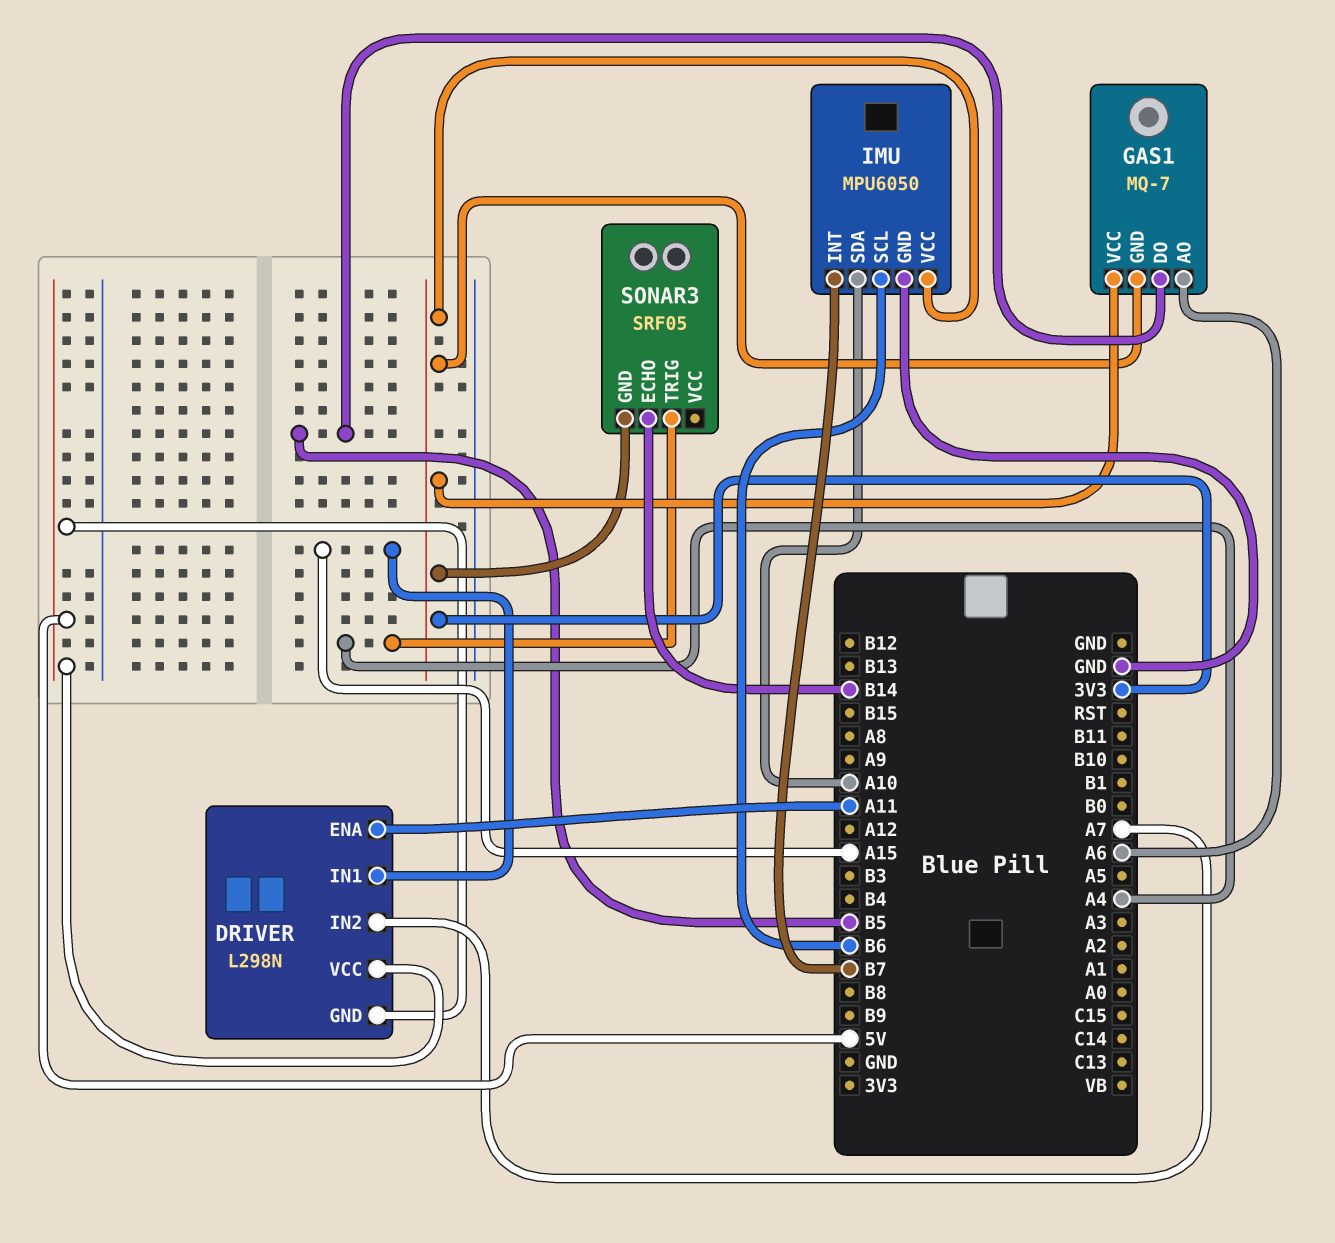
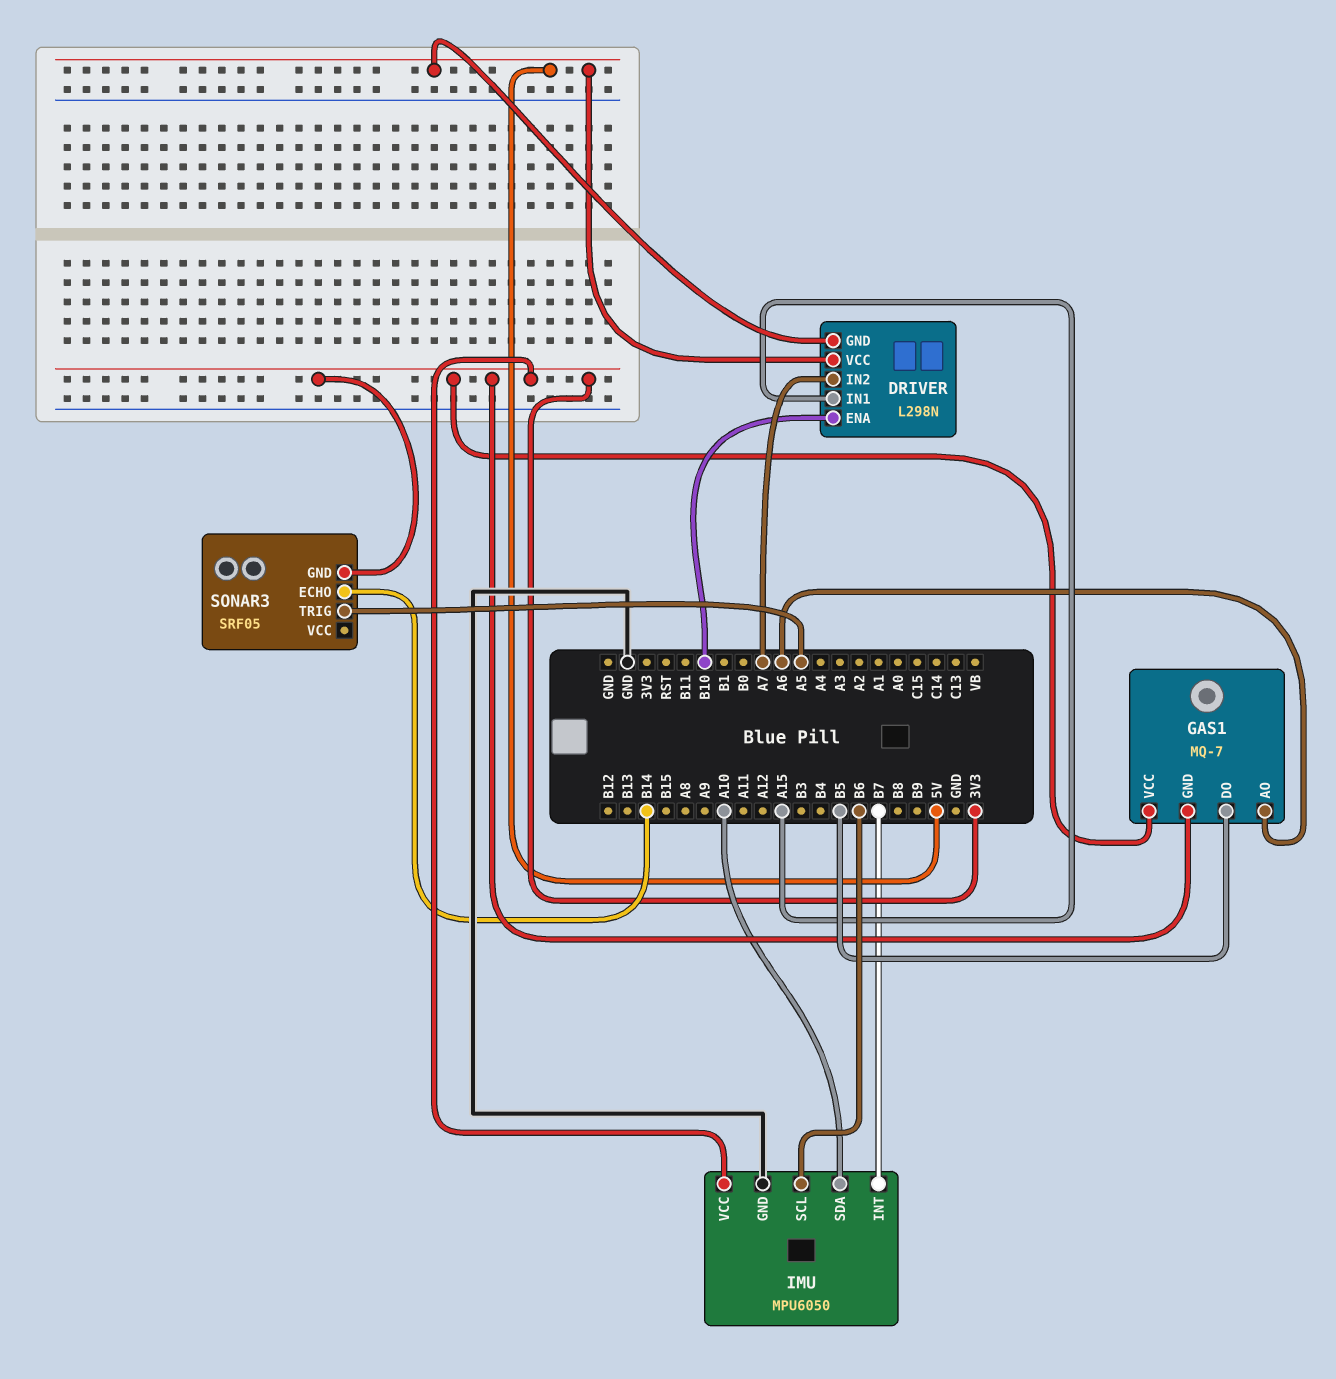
DRIVER pin ENA: A11 -> B10
SONAR3 pin TRIG: A4 -> A5

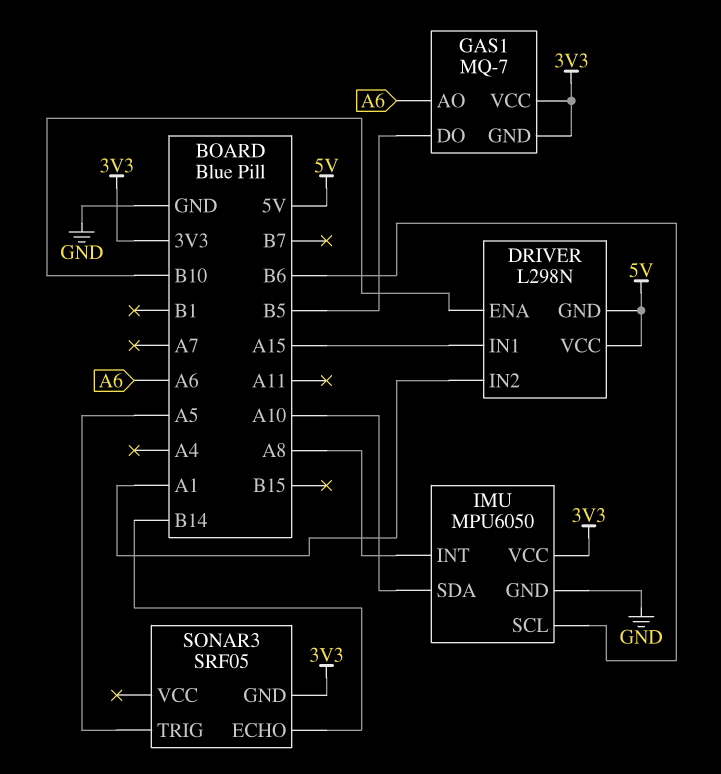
DRIVER pin IN2: A7 -> A1
IMU pin INT: B7 -> A8

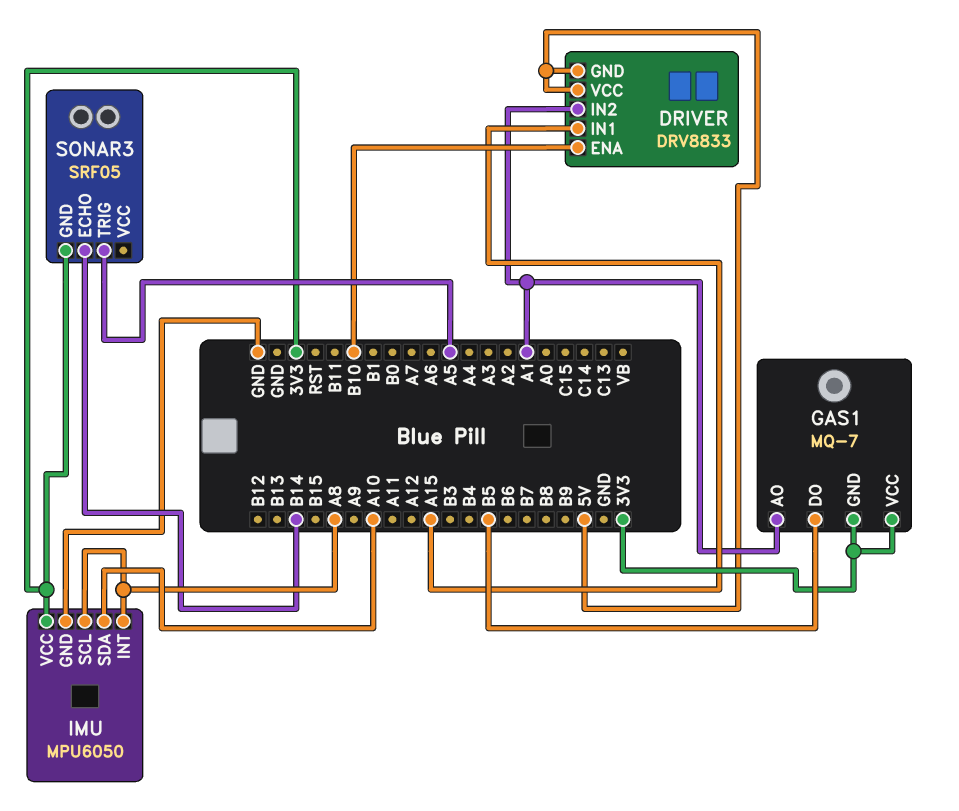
DRIVER: L298N -> DRV8833
GAS1 pin AO: A6 -> A1
IMU pin SCL: B6 -> A8

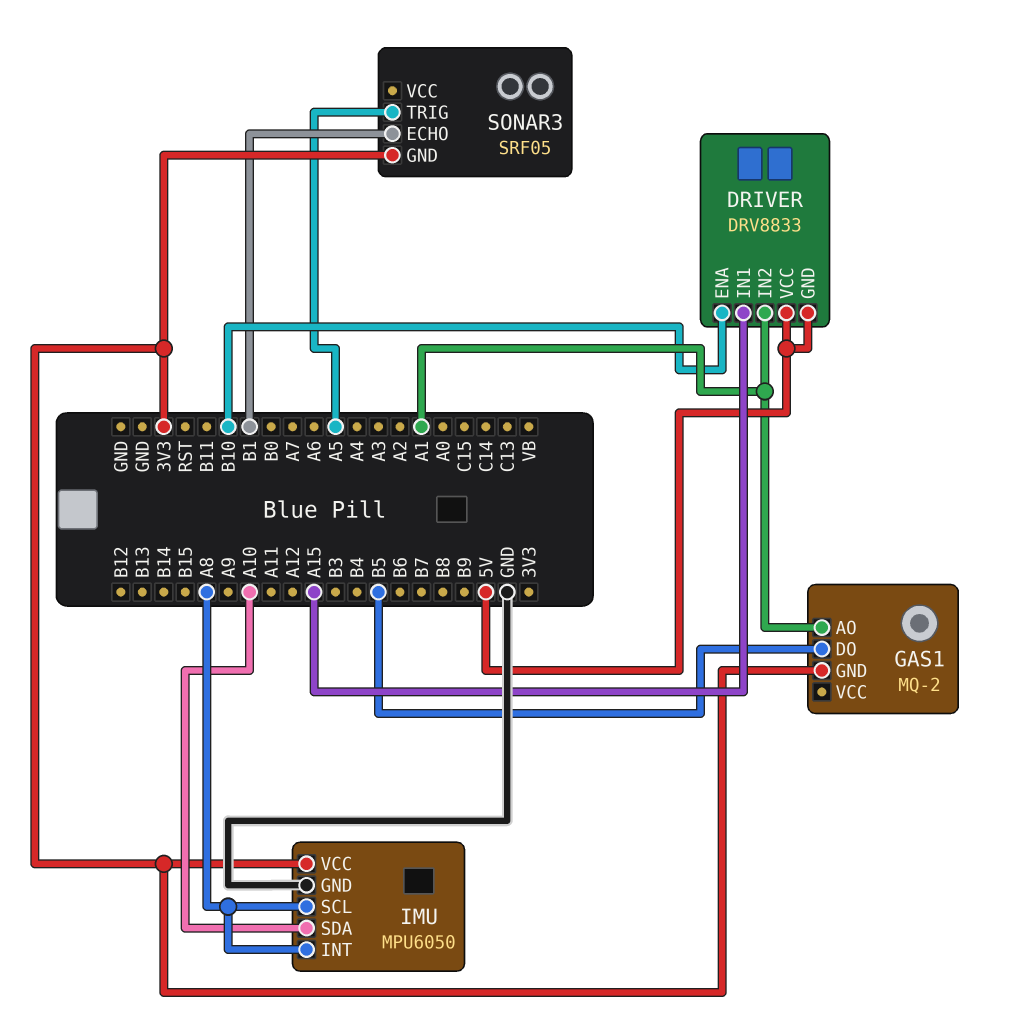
GAS1: MQ-7 -> MQ-2
GAS1 pin VCC: 3V3 -> none
SONAR3 pin ECHO: B14 -> B1

